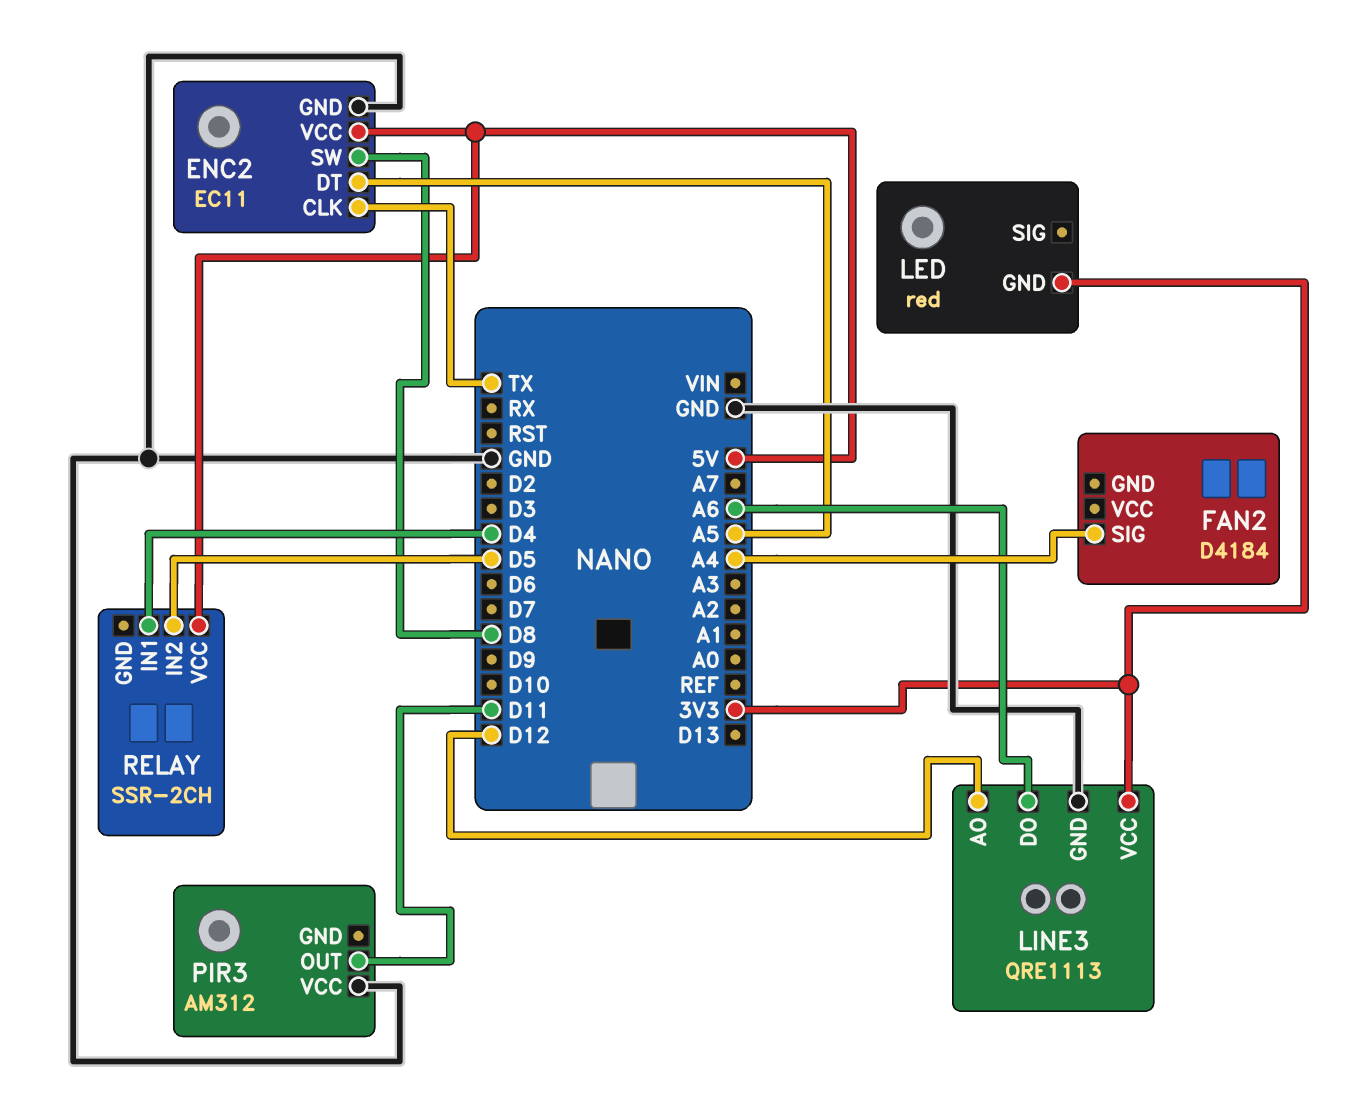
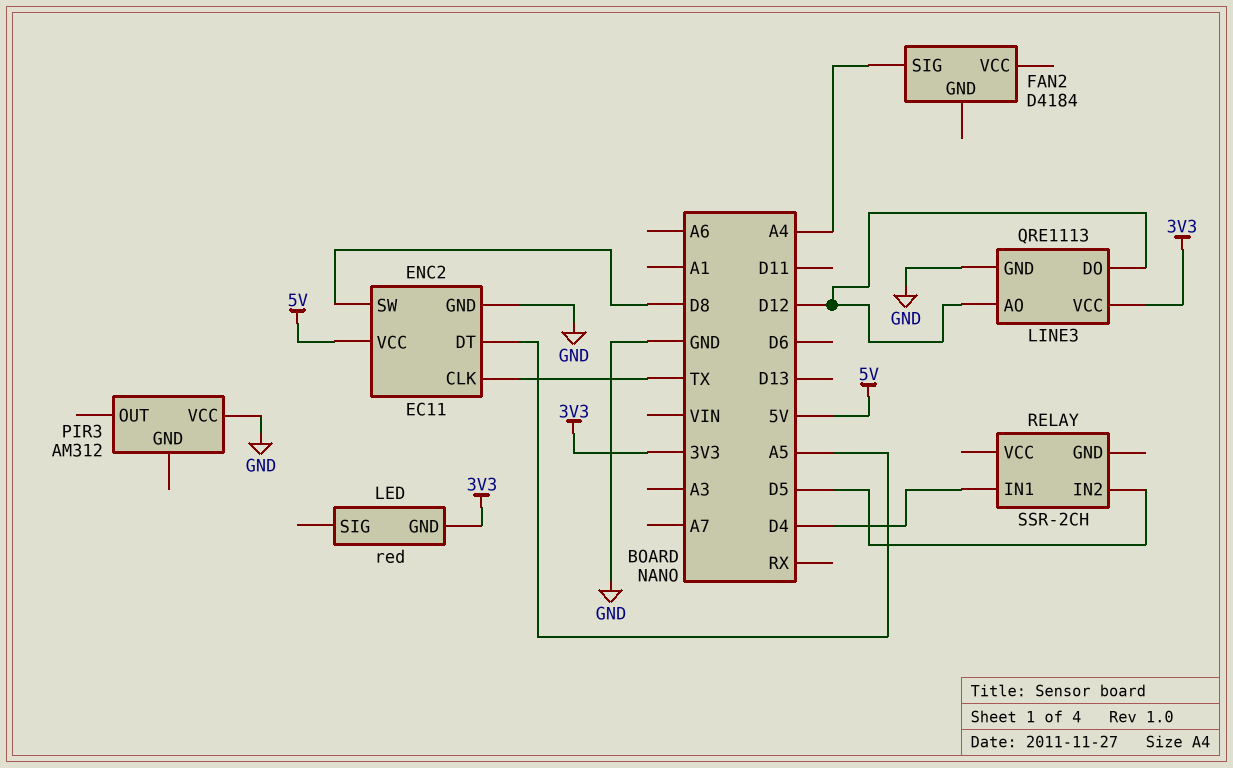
LINE3 pin DO: A6 -> D12
PIR3 pin OUT: D11 -> none
RELAY pin VCC: 5V -> none

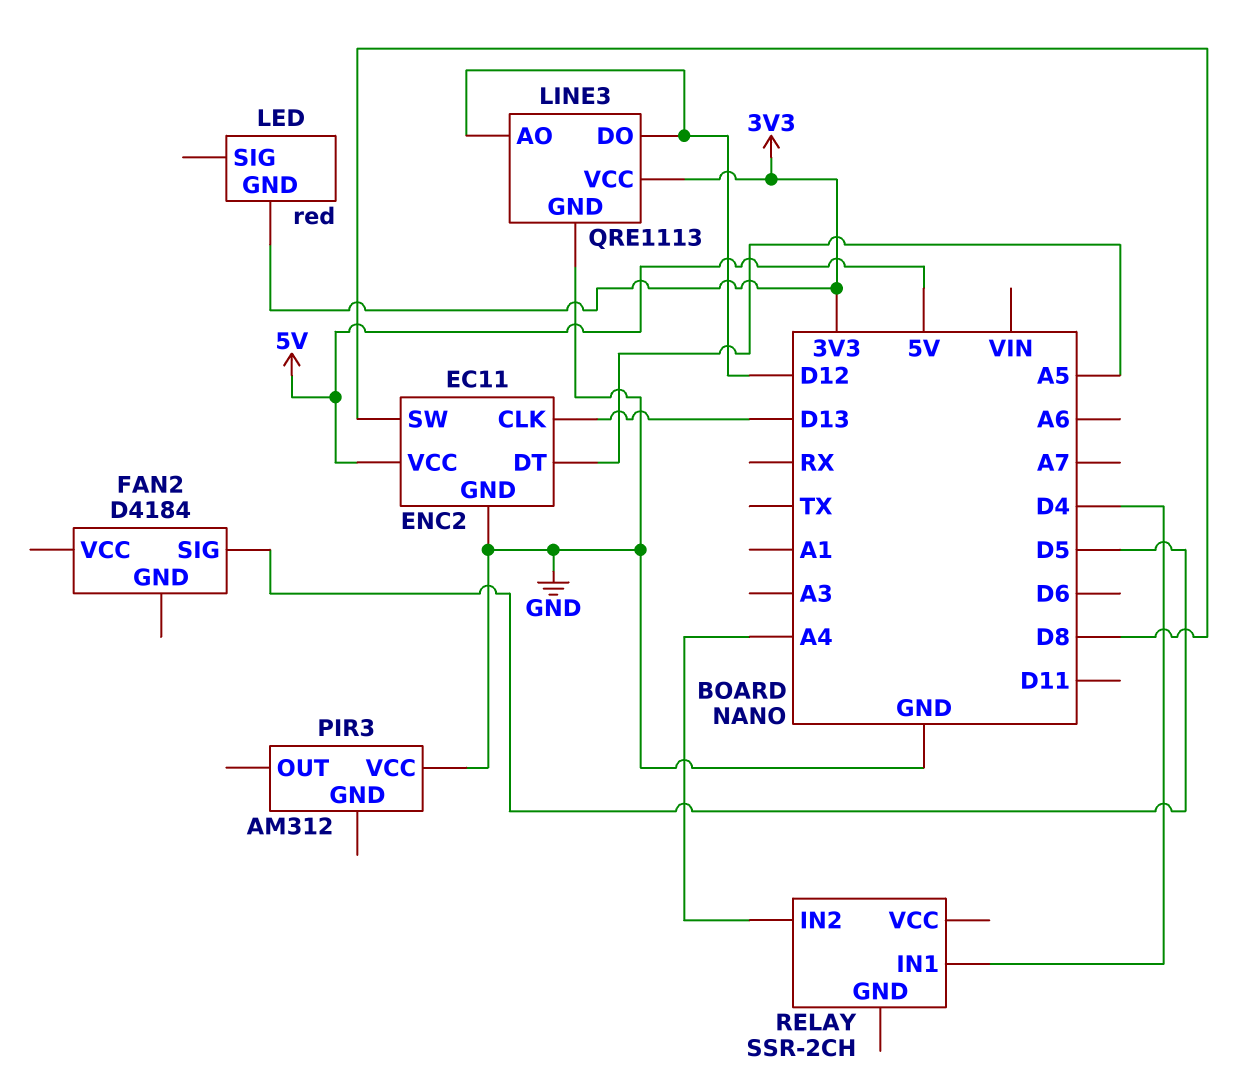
ENC2 pin CLK: TX -> D13
FAN2 pin SIG: A4 -> D5
RELAY pin IN2: D5 -> A4

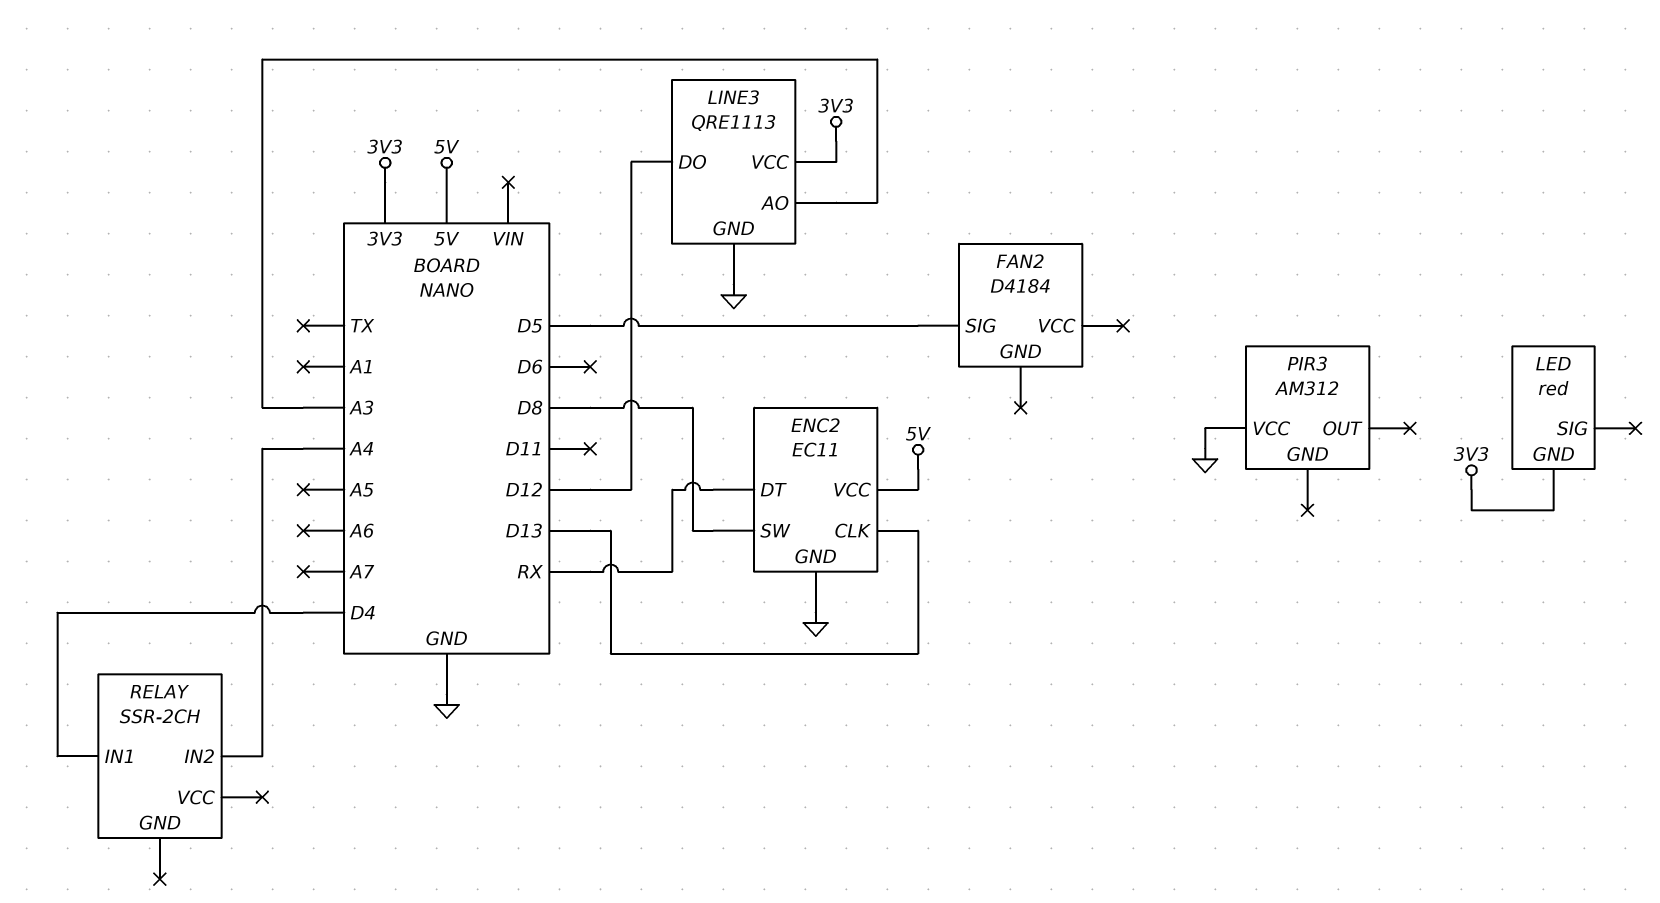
ENC2 pin DT: A5 -> RX
LINE3 pin AO: D12 -> A3

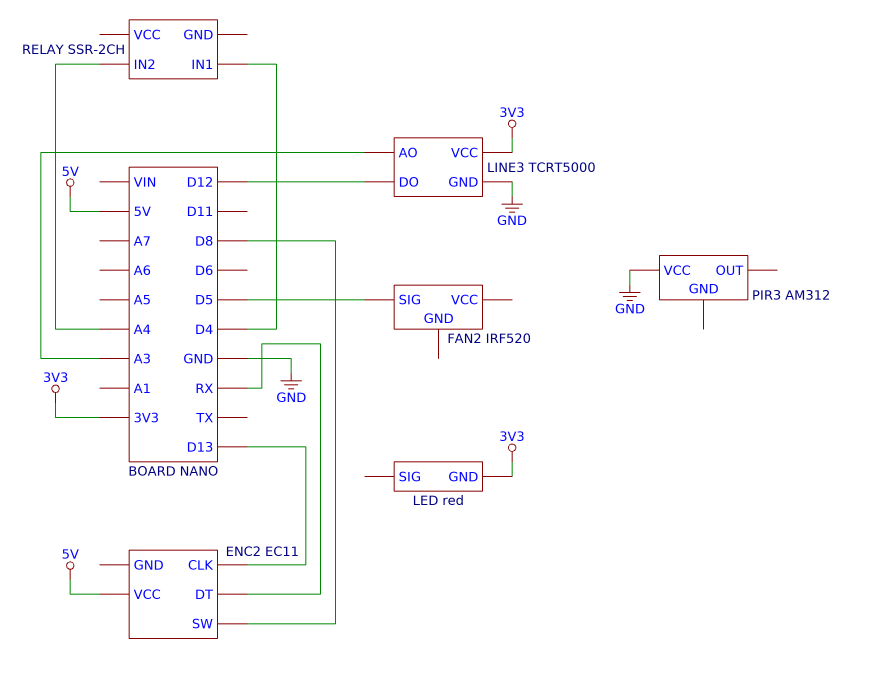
ENC2 pin GND: GND -> none
FAN2: D4184 -> IRF520
LINE3: QRE1113 -> TCRT5000

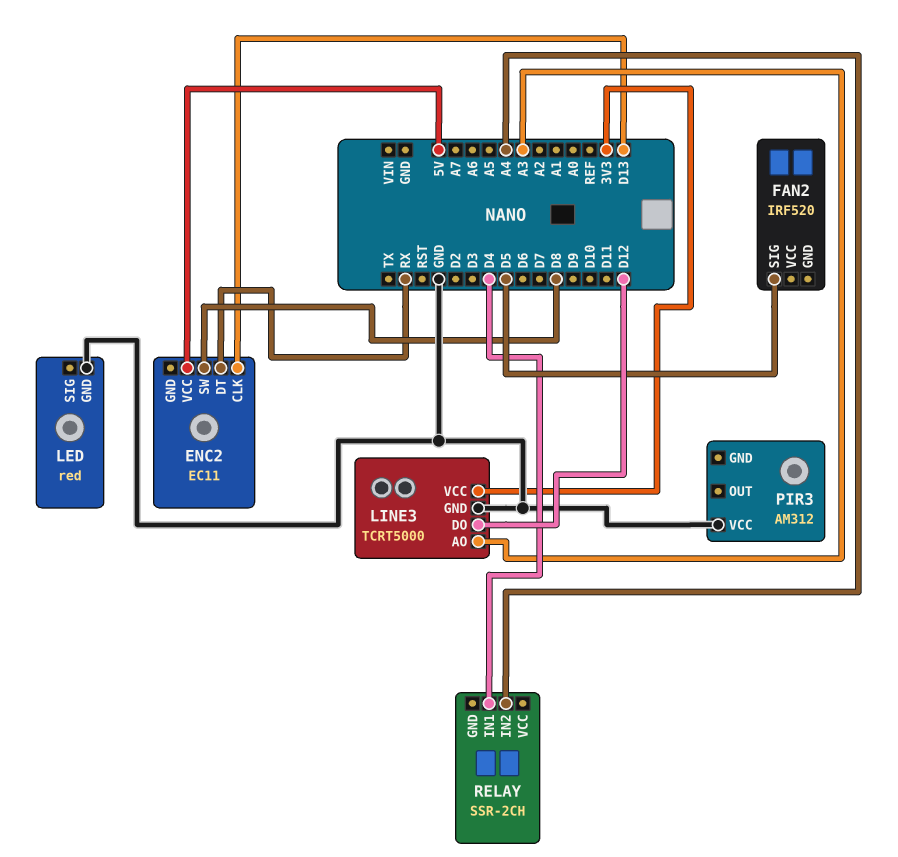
LED pin GND: 3V3 -> GND

